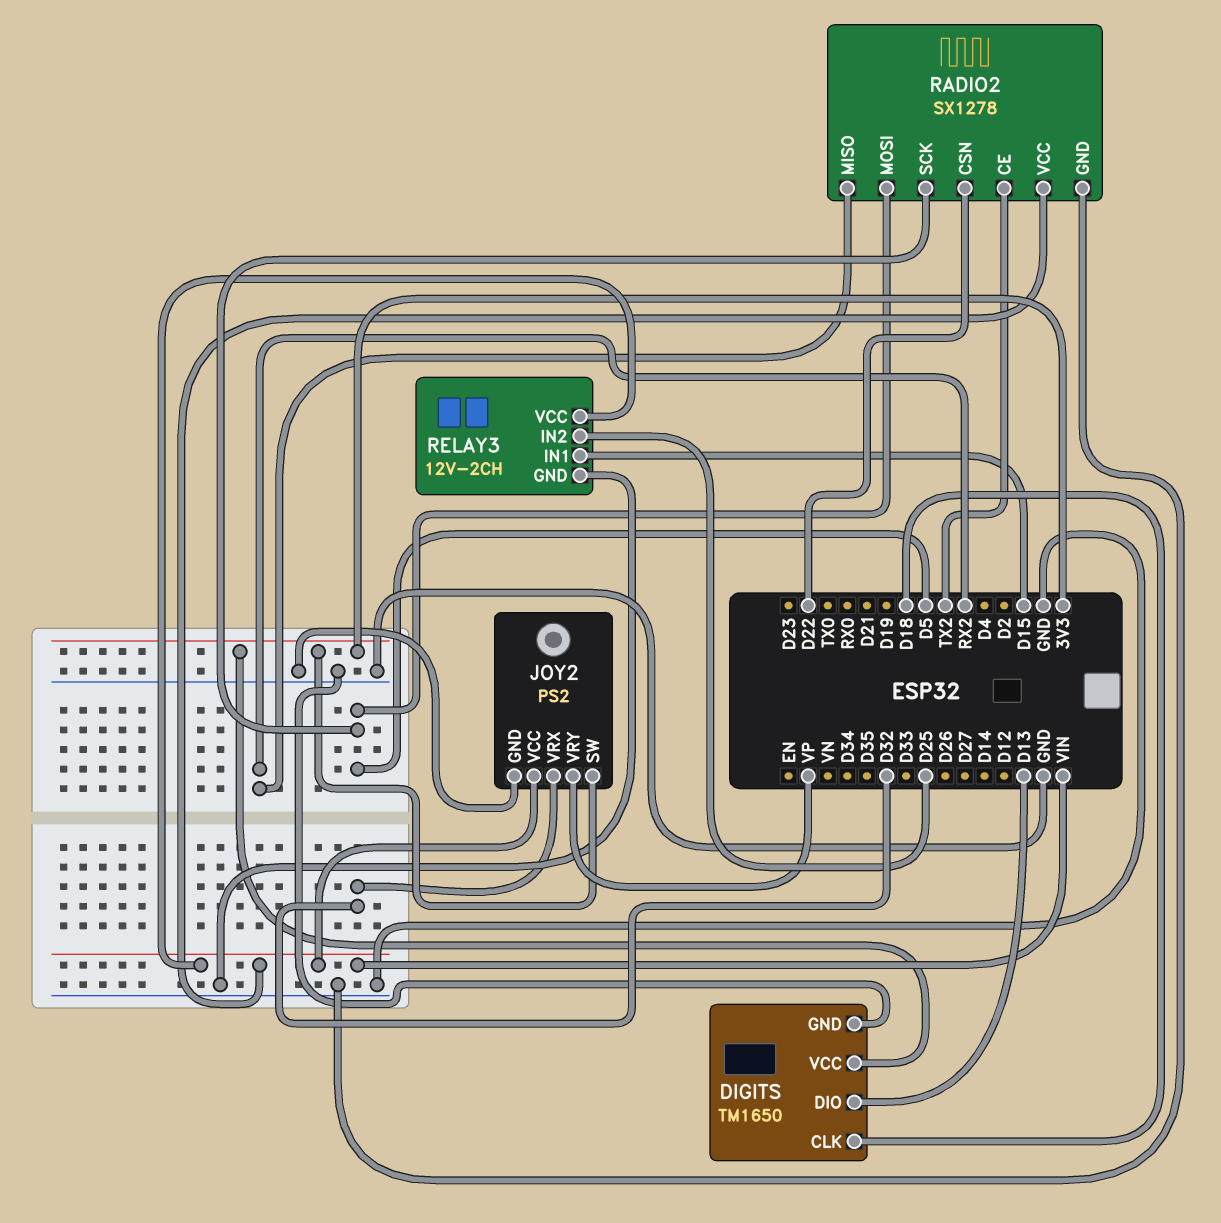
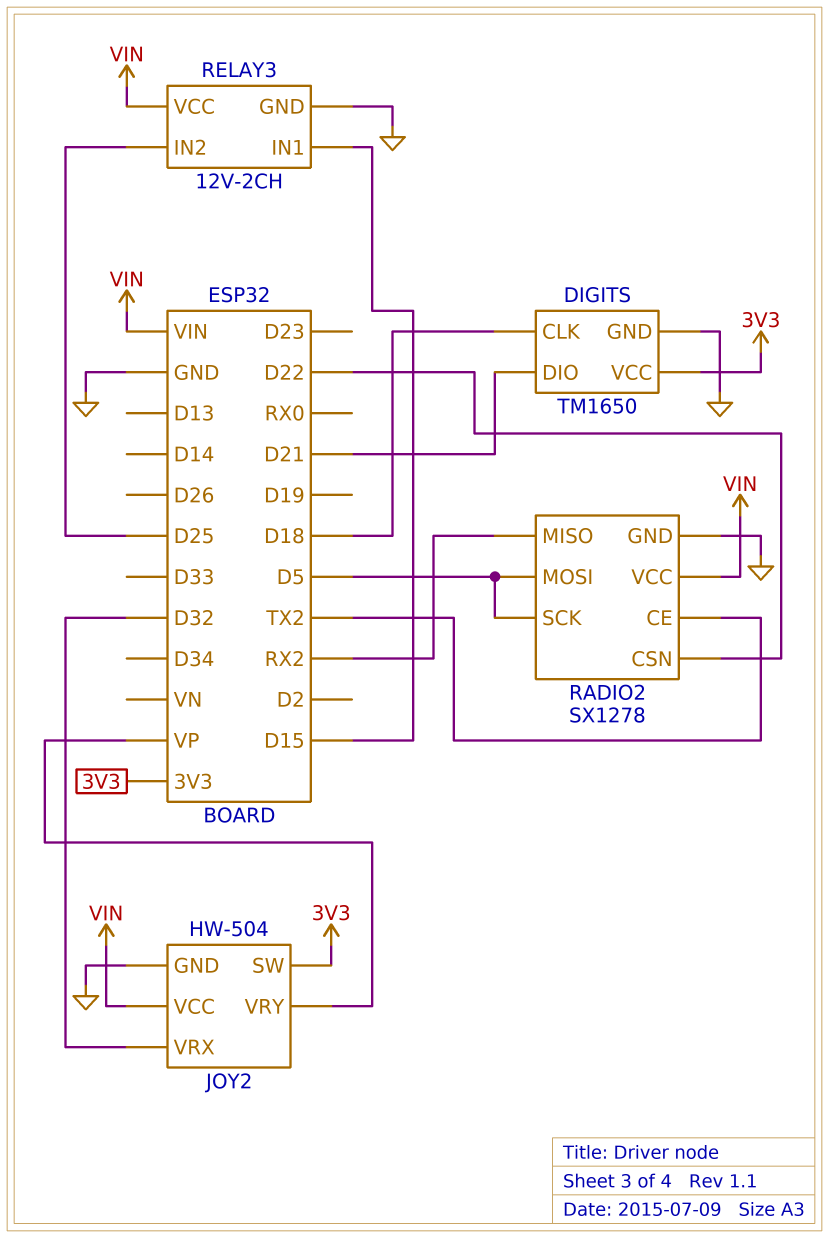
DIGITS pin DIO: D13 -> D21
JOY2: PS2 -> HW-504

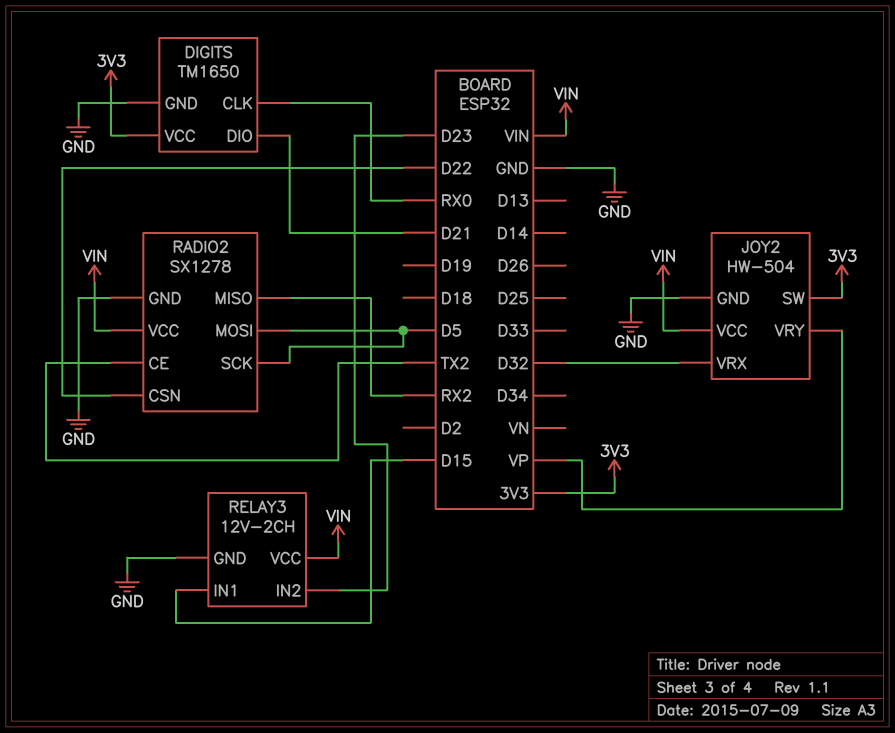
DIGITS pin CLK: D18 -> RX0
RELAY3 pin IN2: D25 -> D23

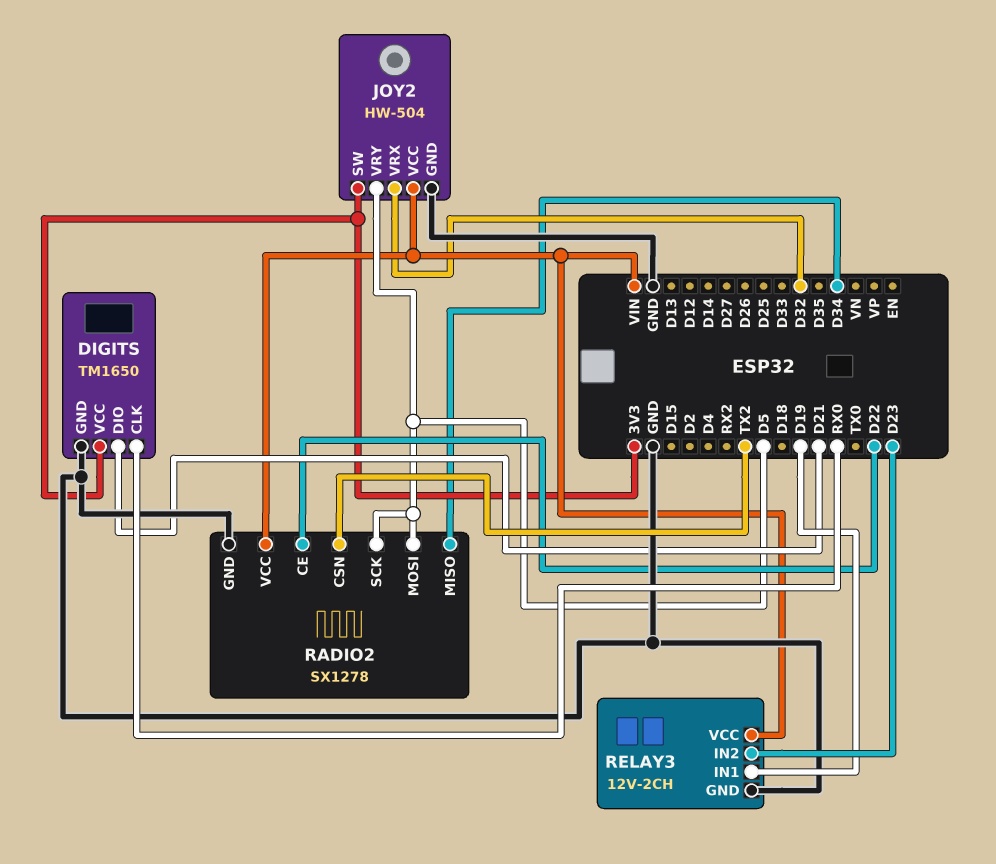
JOY2 pin VRY: VP -> D5
RADIO2 pin CE: TX2 -> D22
RADIO2 pin CSN: D22 -> TX2
RADIO2 pin MISO: RX2 -> D34
RELAY3 pin IN1: D15 -> D19

